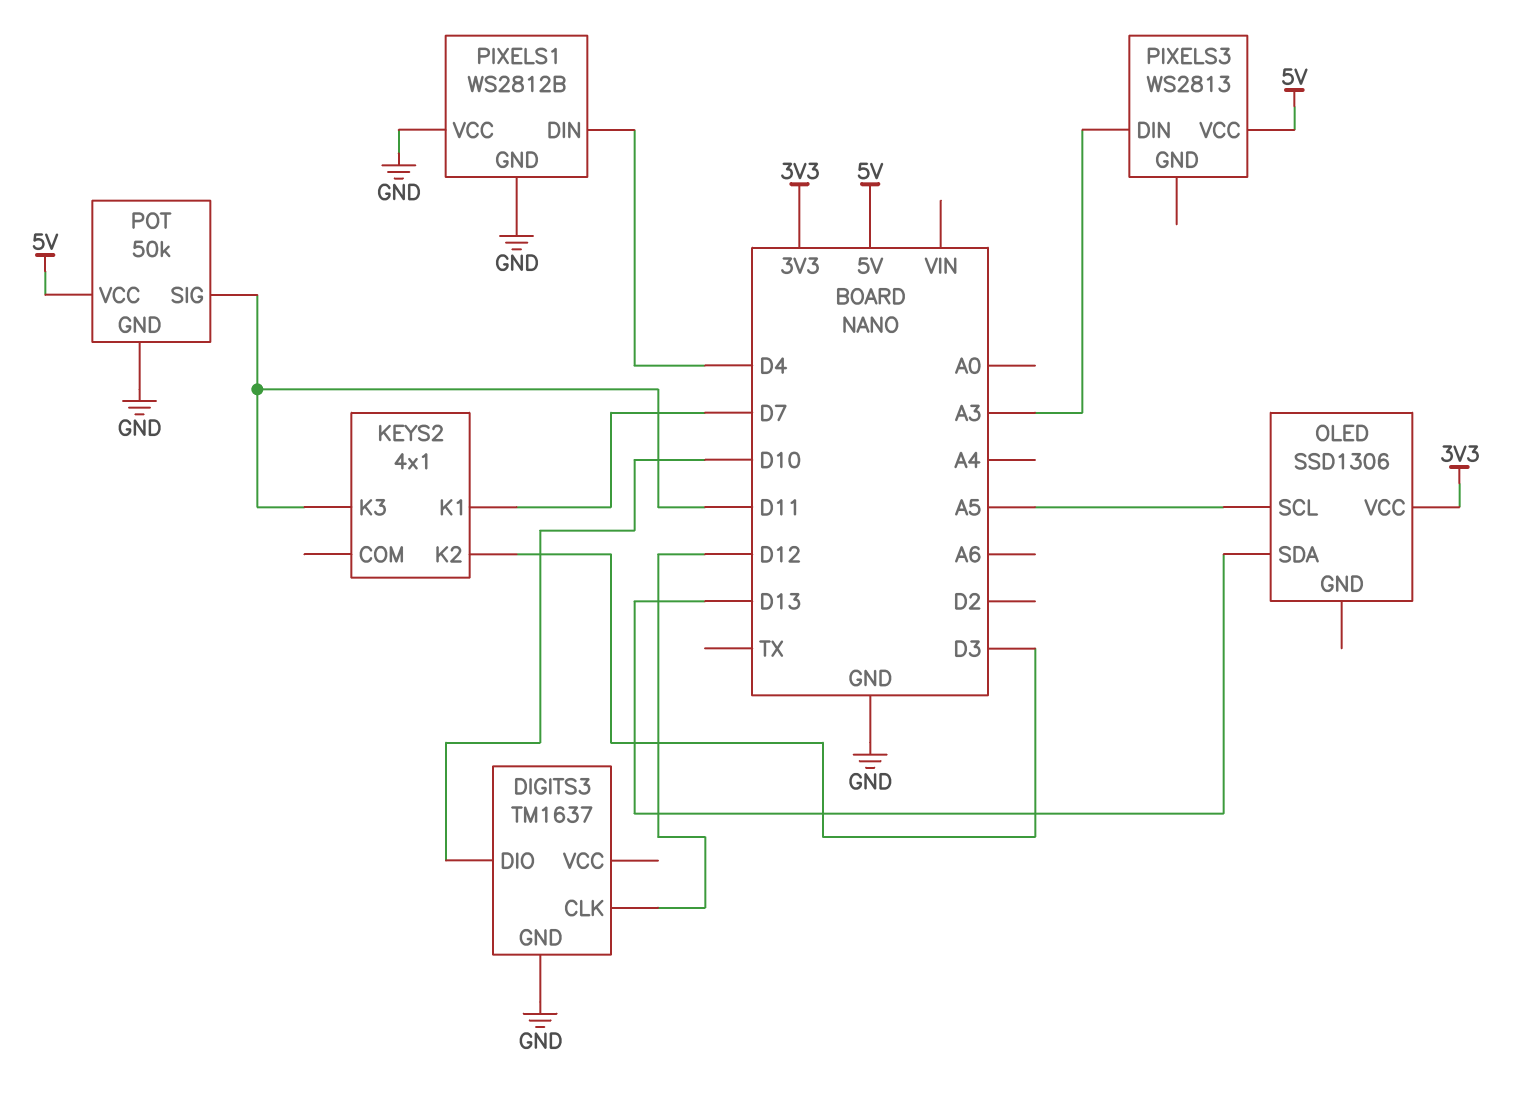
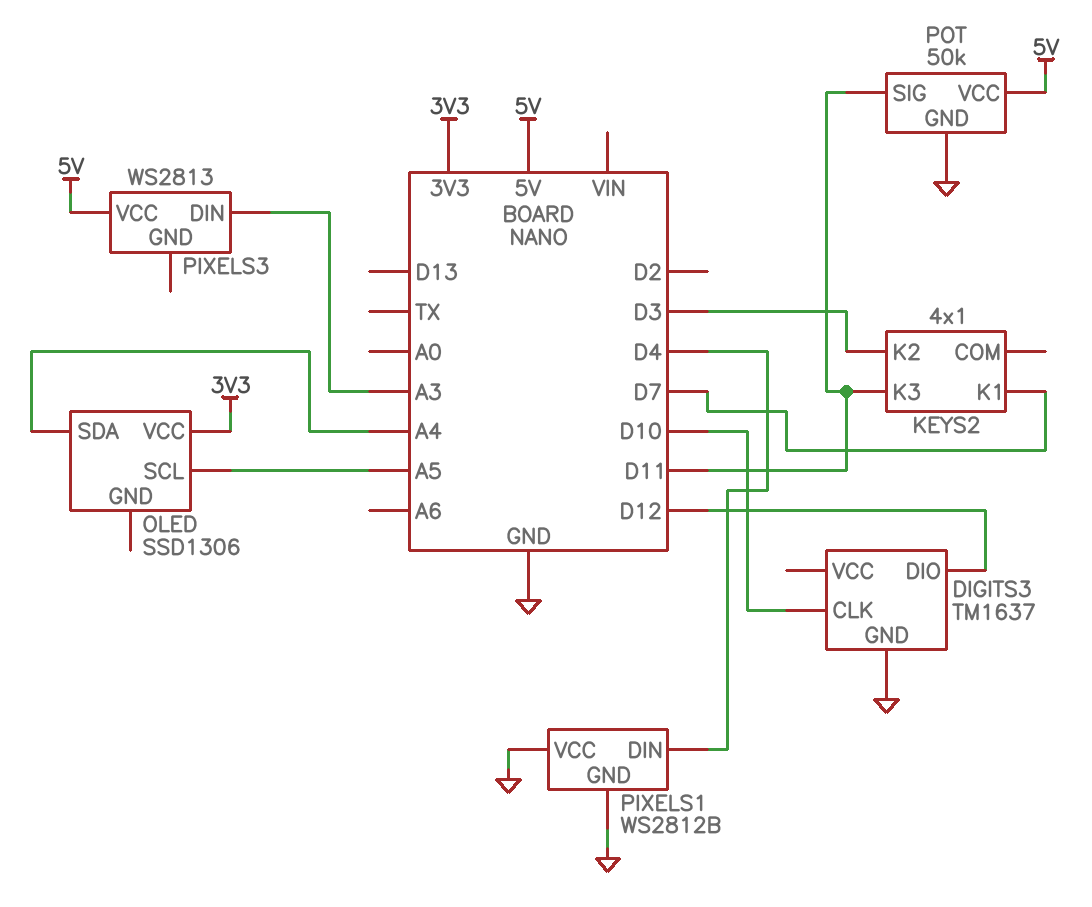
DIGITS3 pin CLK: D12 -> D10
DIGITS3 pin DIO: D10 -> D12
OLED pin SDA: D13 -> A4

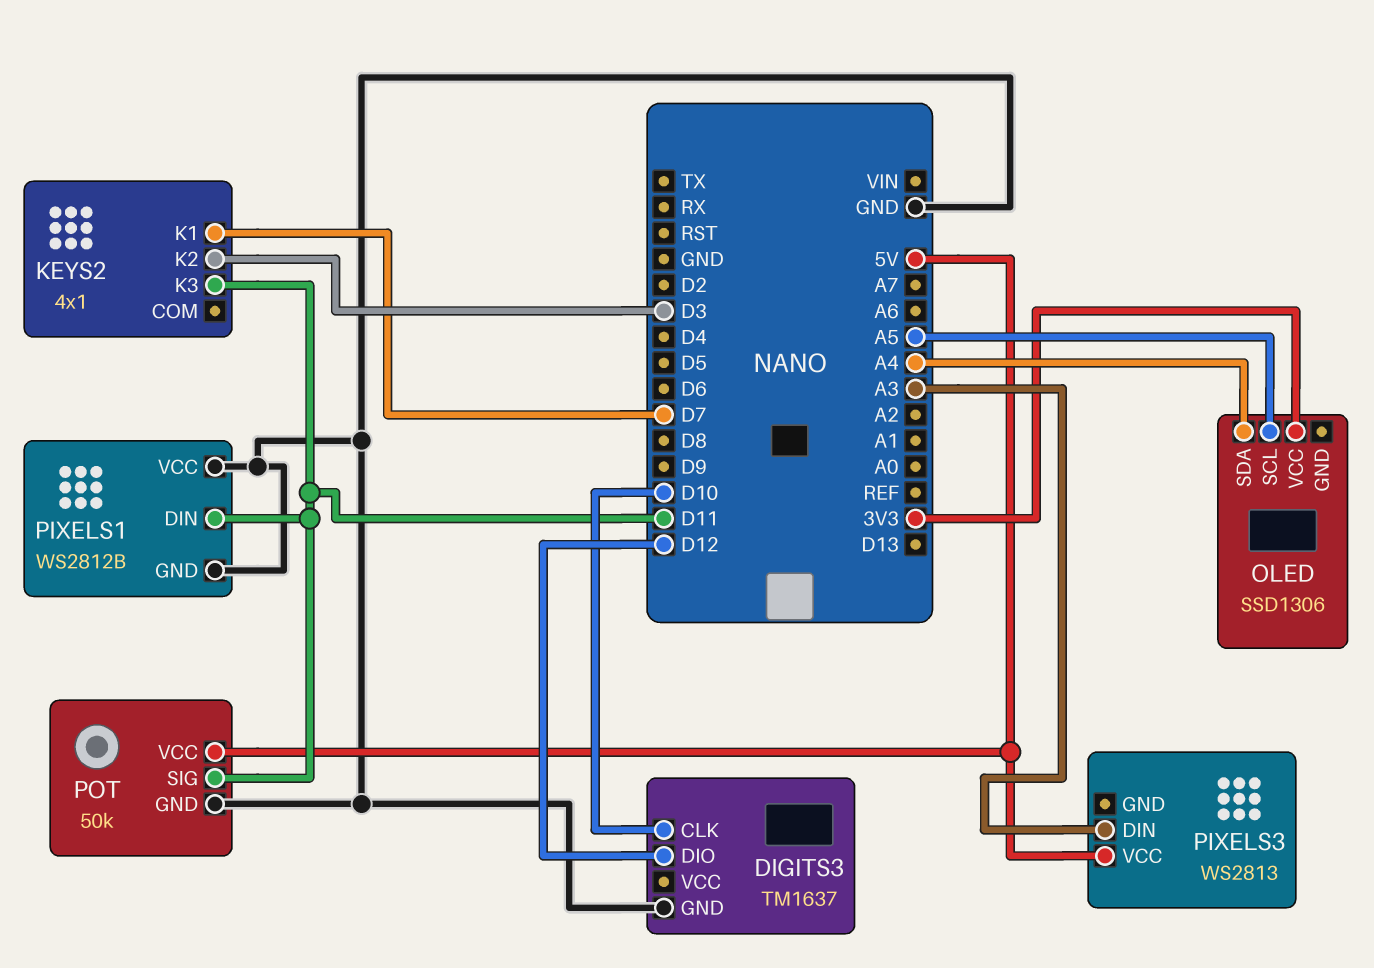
PIXELS1 pin DIN: D4 -> D11

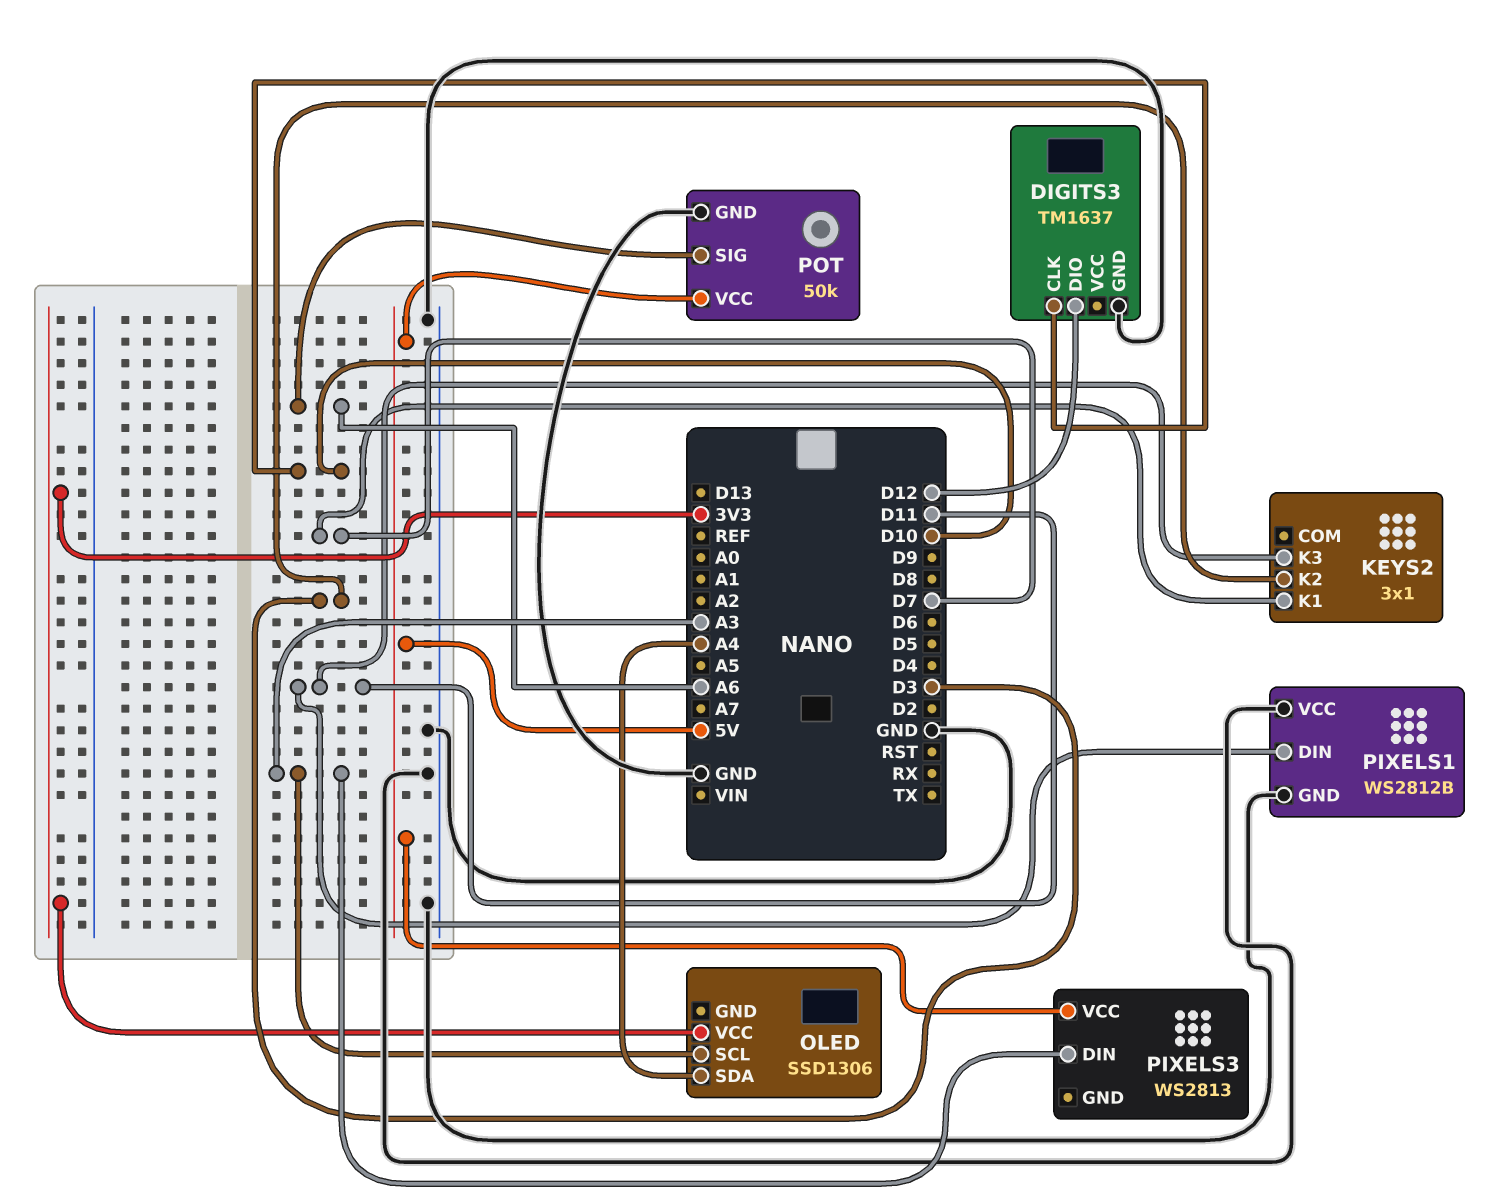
KEYS2: 4x1 -> 3x1
OLED pin SCL: A5 -> A3
POT pin SIG: D11 -> A6

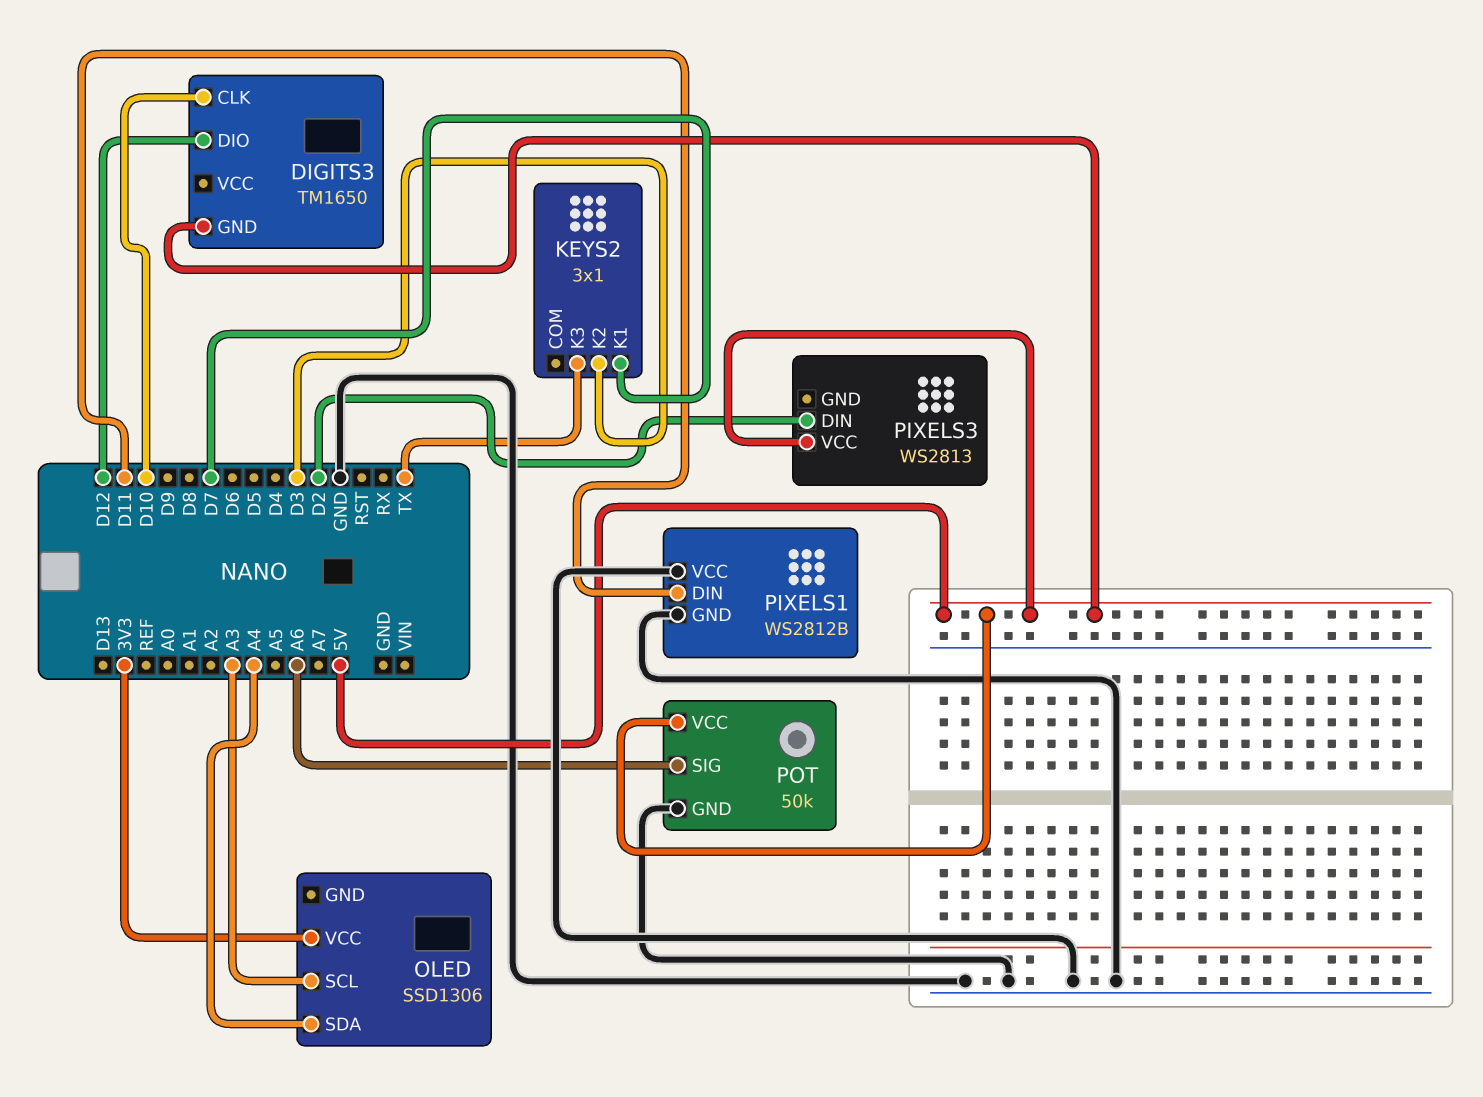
DIGITS3: TM1637 -> TM1650
DIGITS3 pin GND: GND -> 5V
KEYS2 pin K3: D11 -> TX
PIXELS3 pin DIN: A3 -> D2

